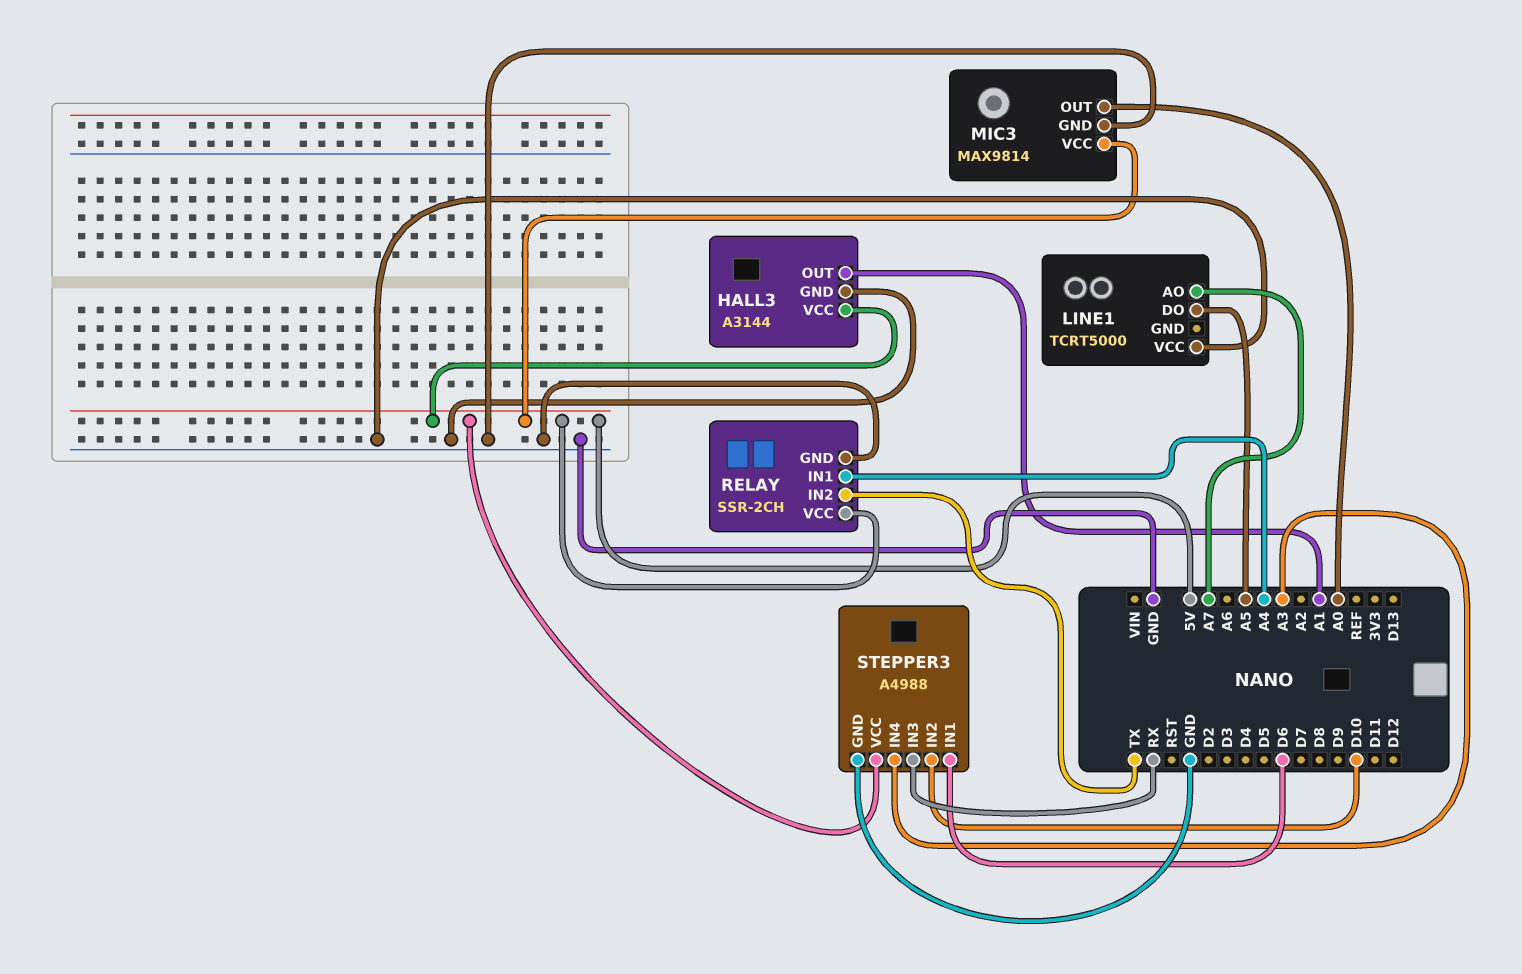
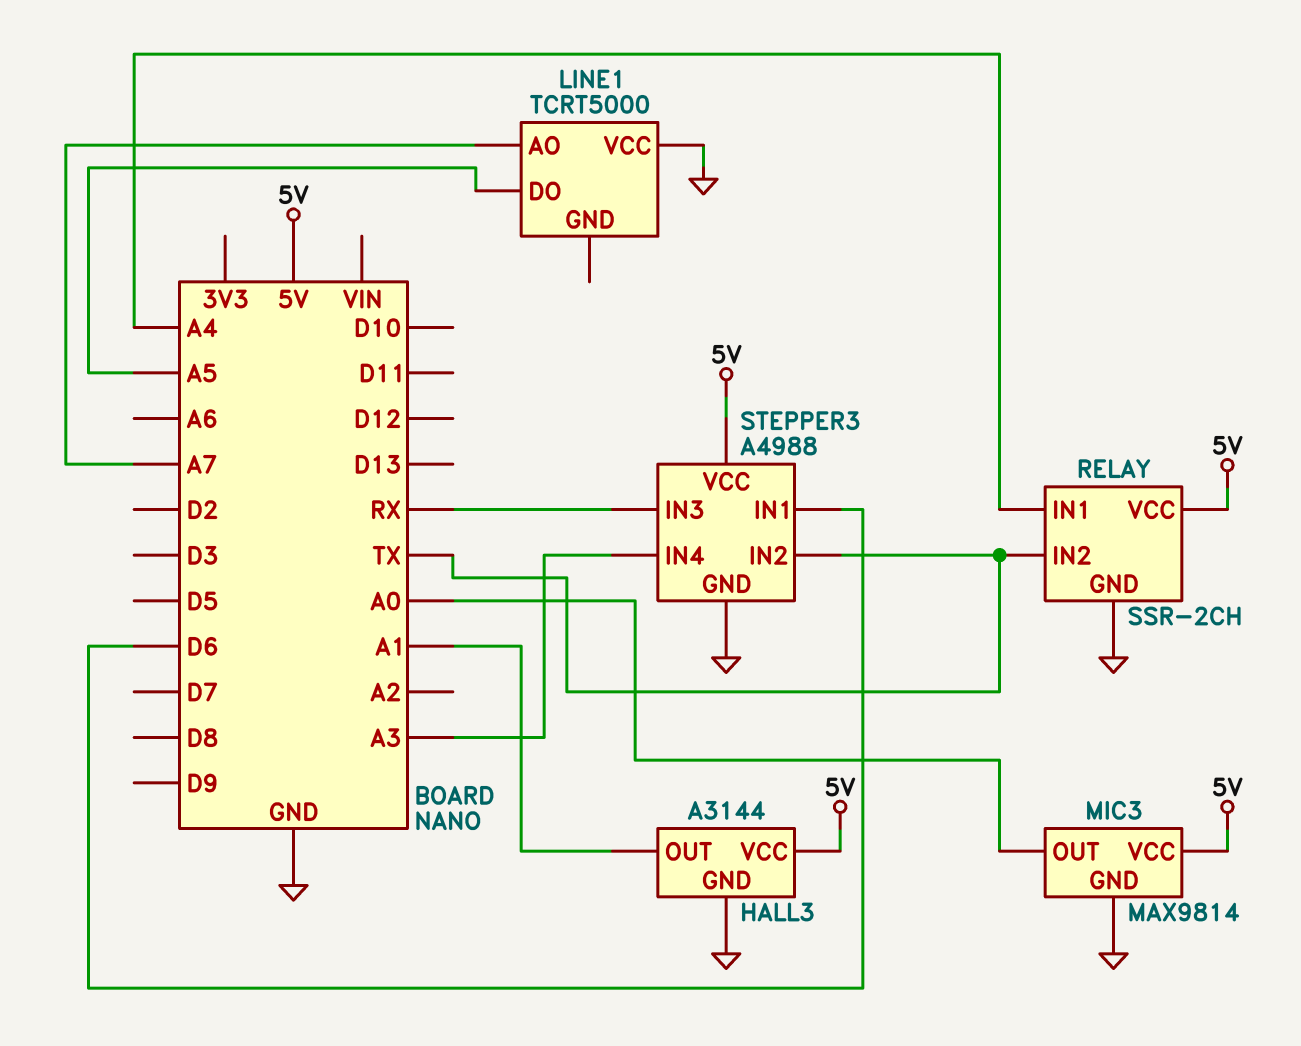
STEPPER3 pin IN2: D10 -> TX

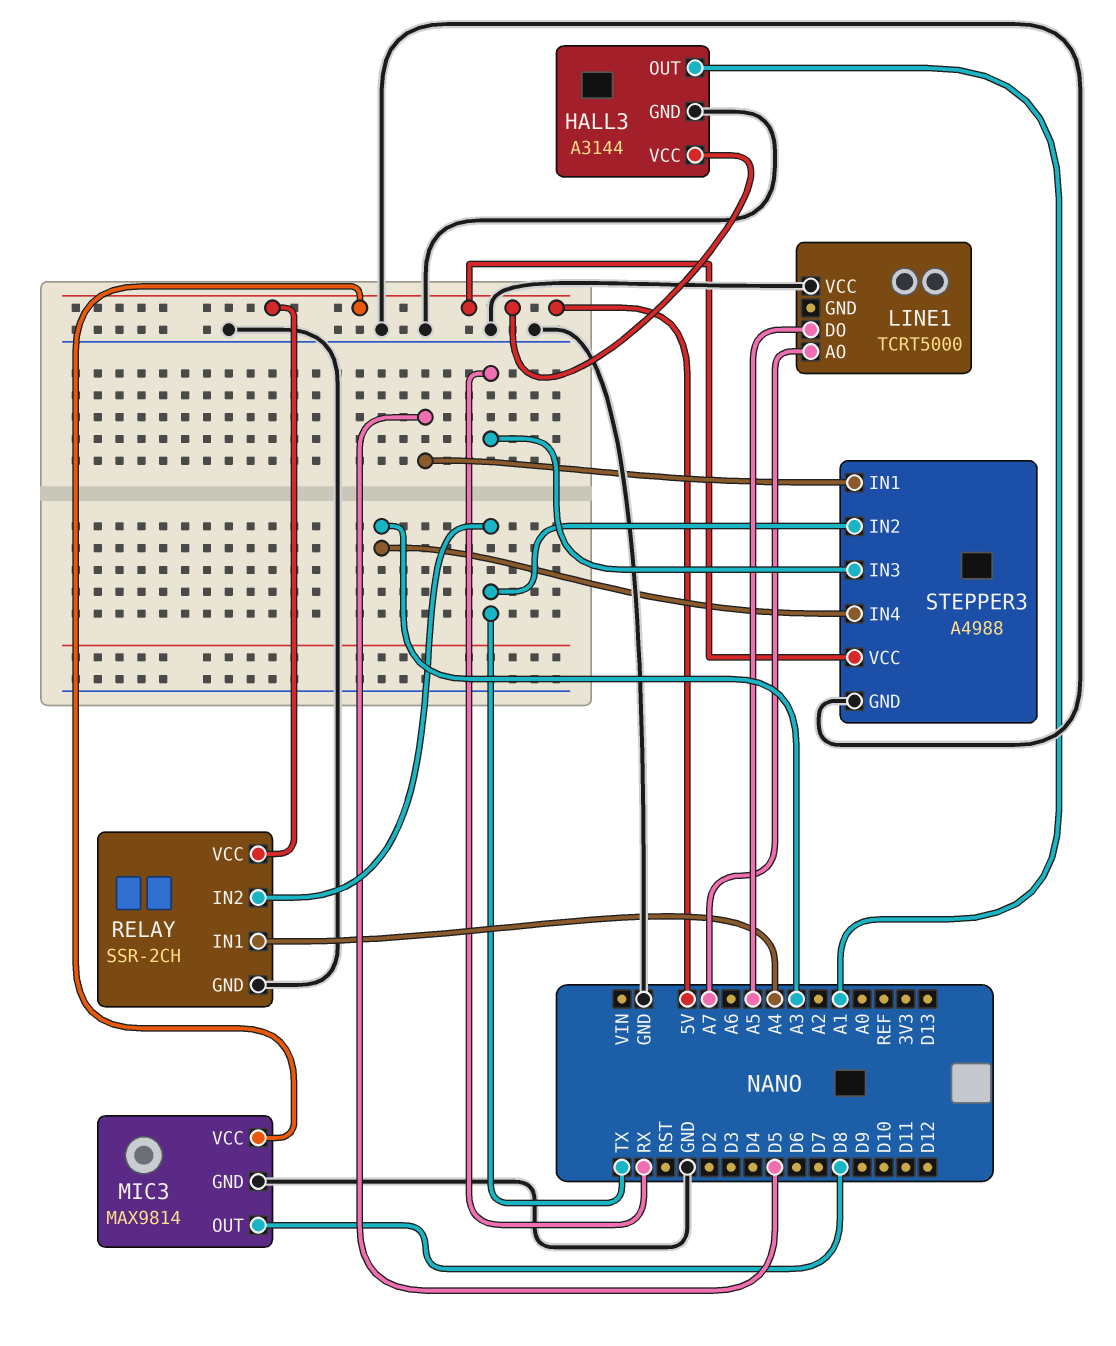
MIC3 pin OUT: A0 -> D8
STEPPER3 pin IN1: D6 -> D5

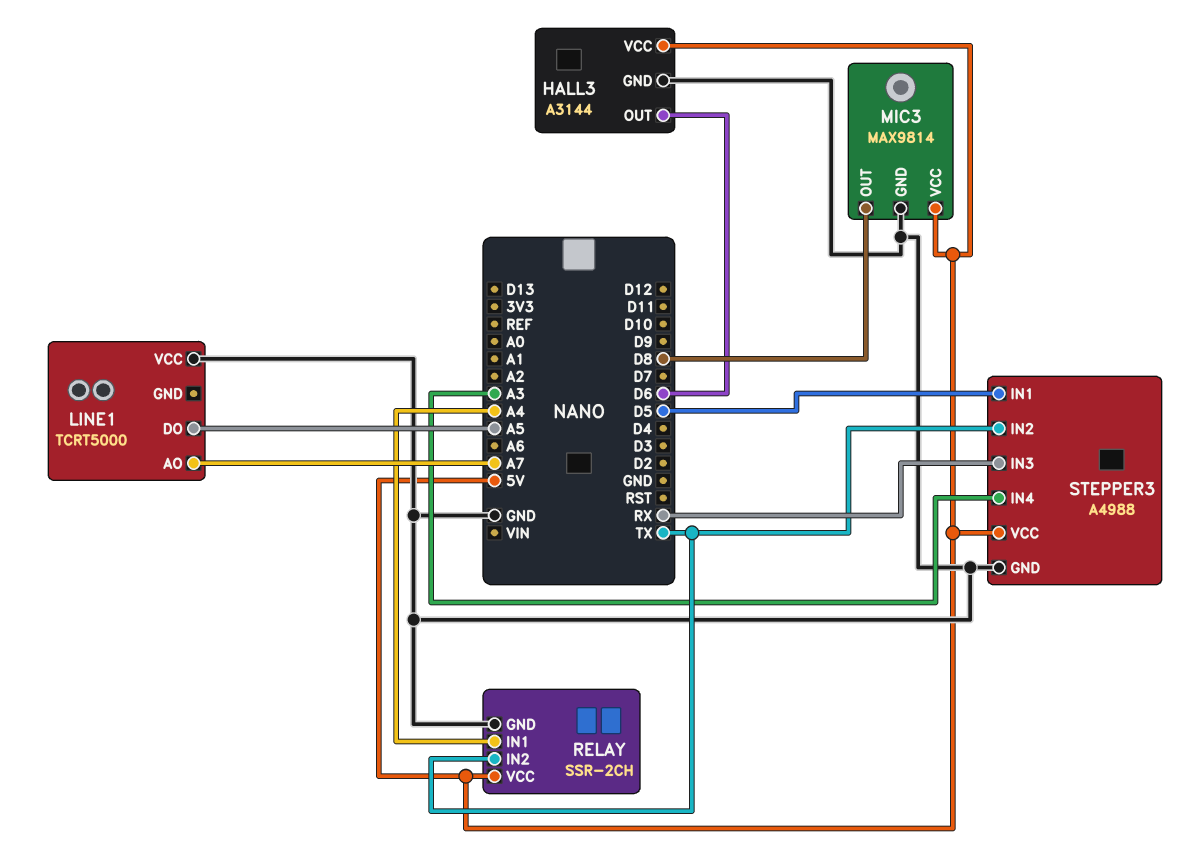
HALL3 pin OUT: A1 -> D6

